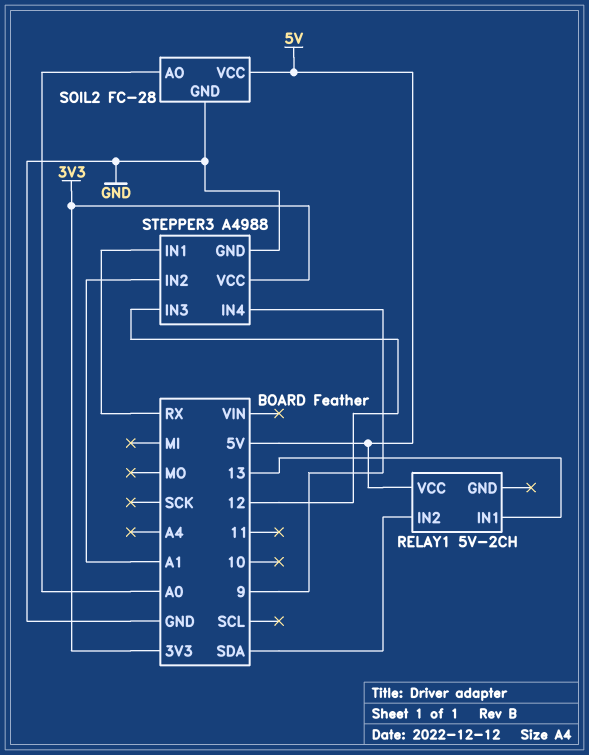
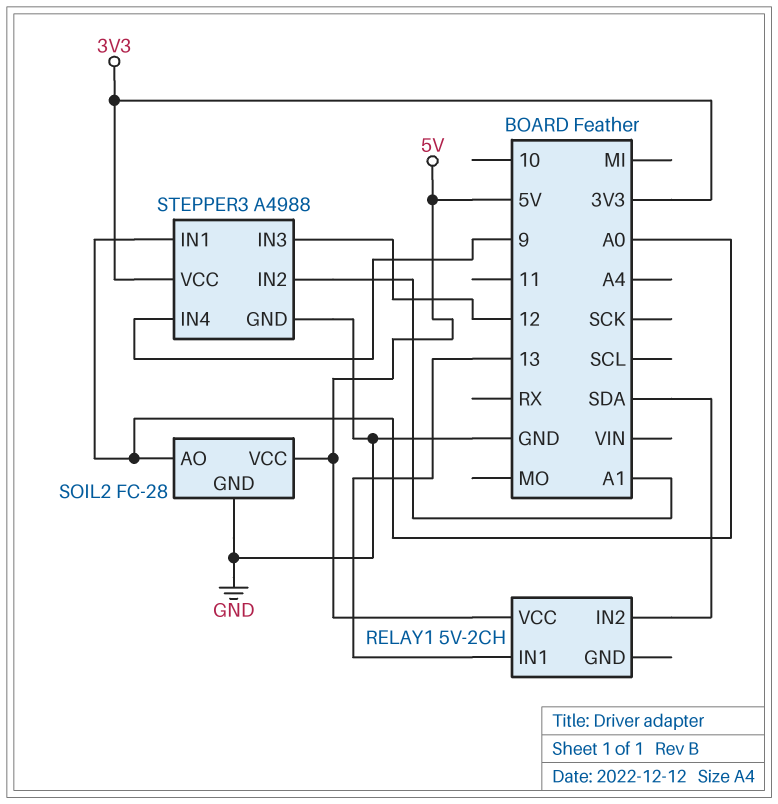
STEPPER3 pin IN1: RX -> A0

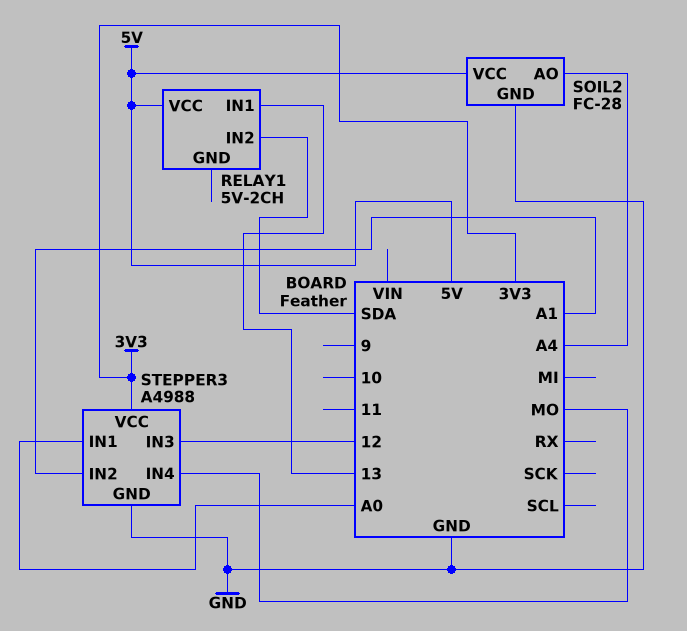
SOIL2 pin AO: A0 -> A4
STEPPER3 pin IN4: 9 -> MO

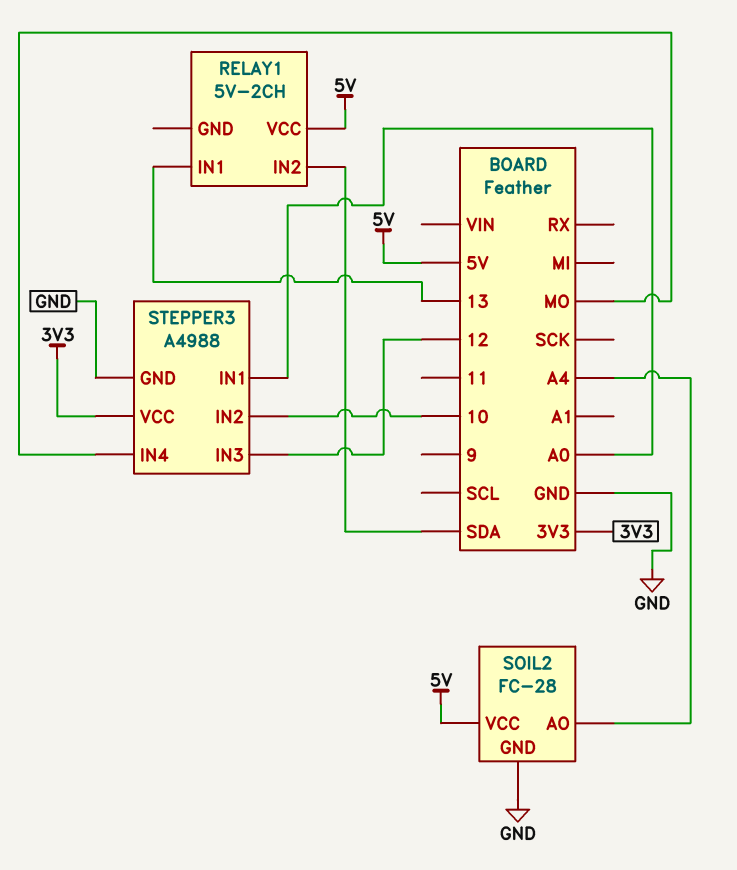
STEPPER3 pin IN2: A1 -> 10

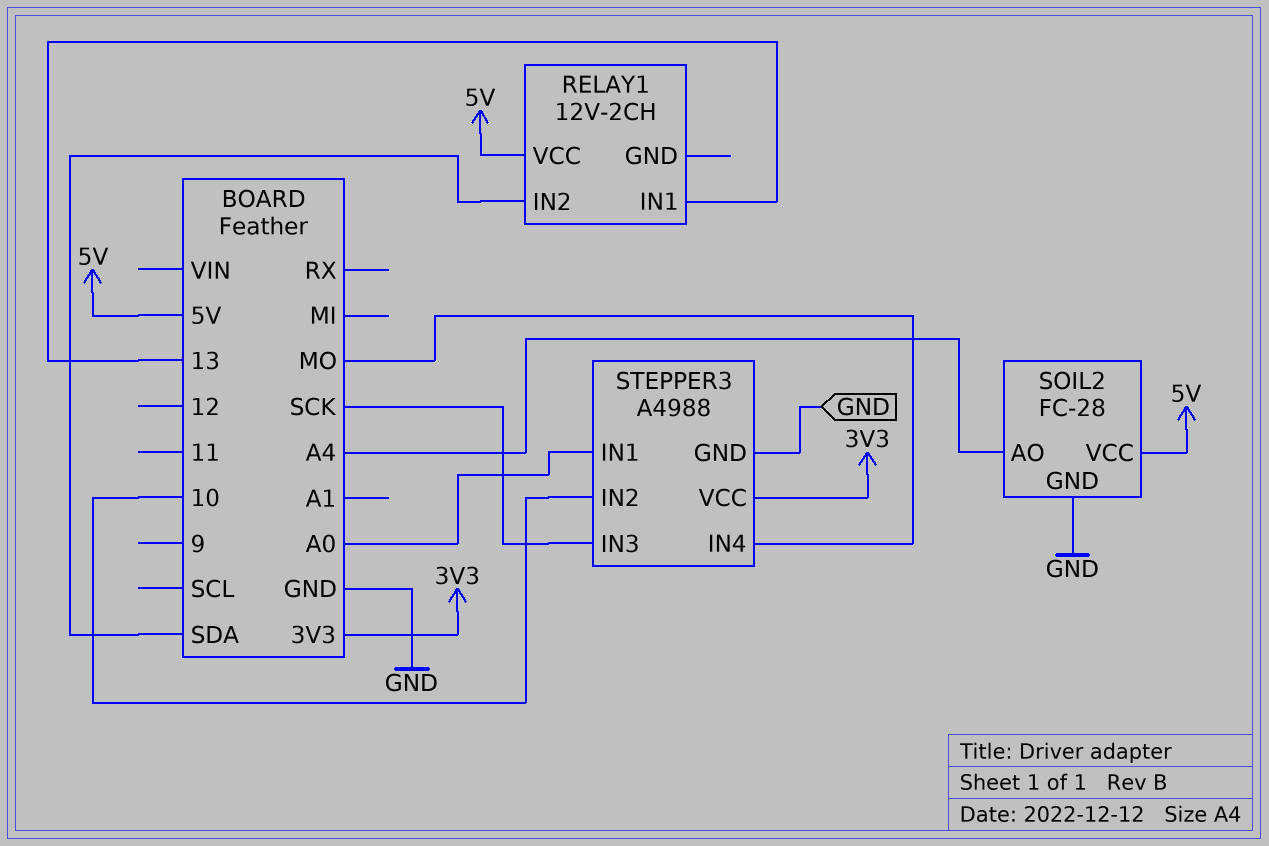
RELAY1: 5V-2CH -> 12V-2CH
STEPPER3 pin IN3: 12 -> SCK

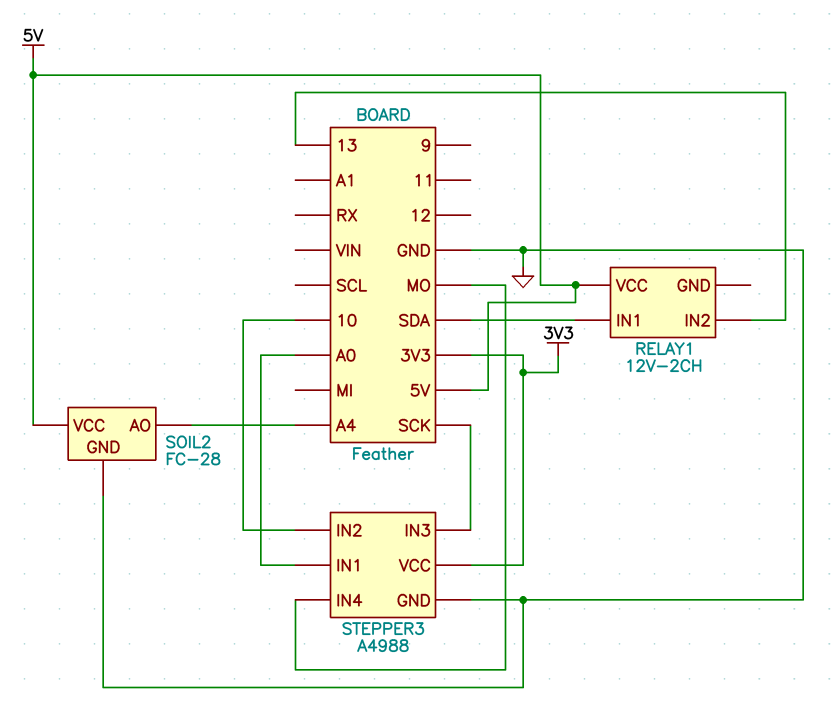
RELAY1 pin IN1: 13 -> SDA
RELAY1 pin IN2: SDA -> 13

